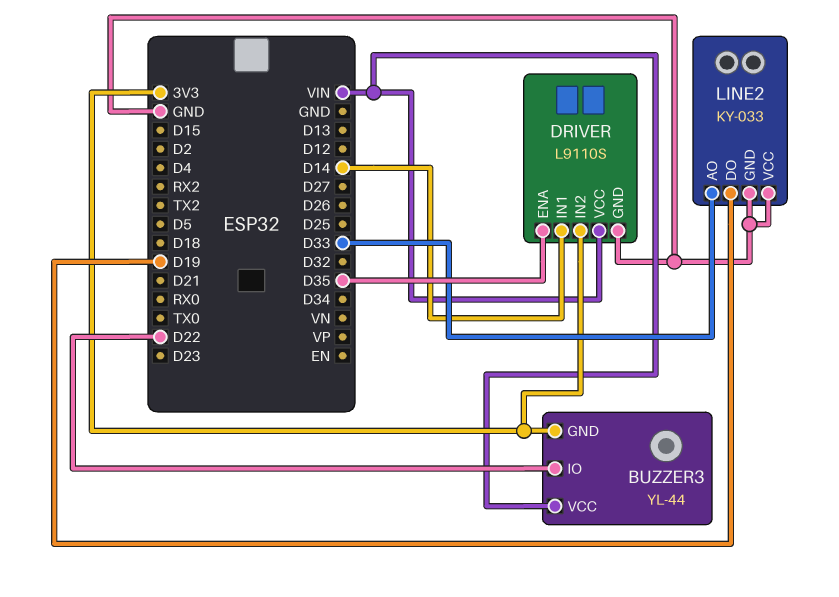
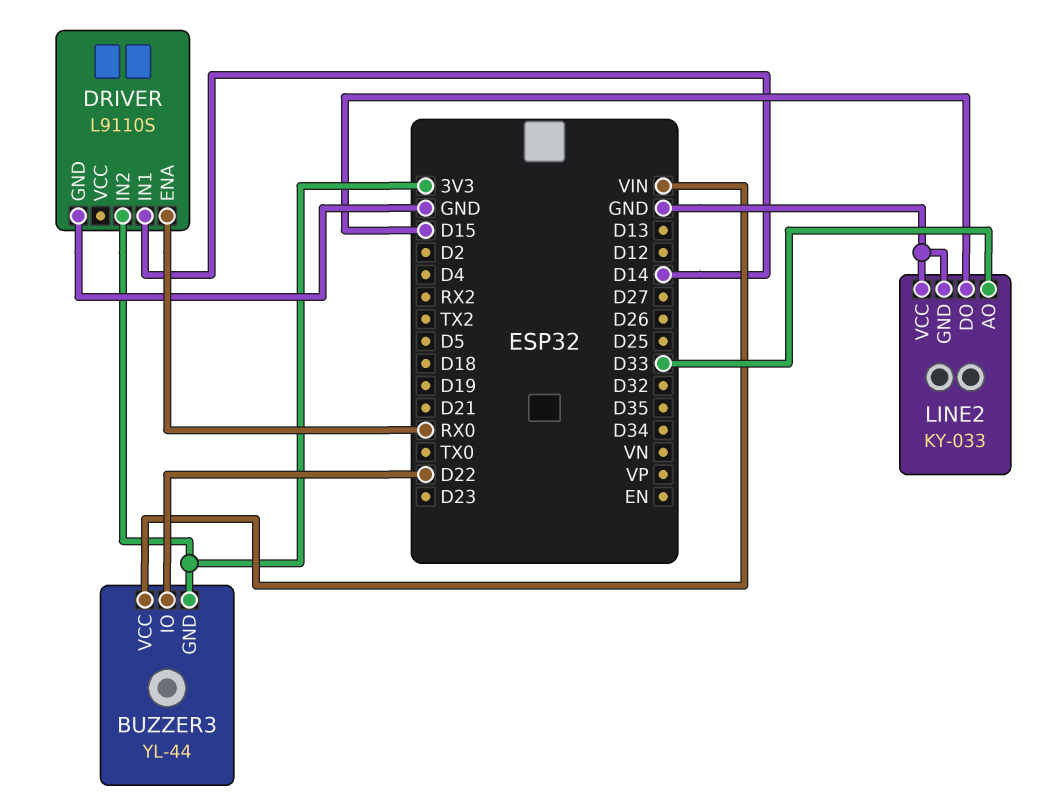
DRIVER pin ENA: D35 -> RX0
DRIVER pin VCC: VIN -> none
LINE2 pin DO: D19 -> D15

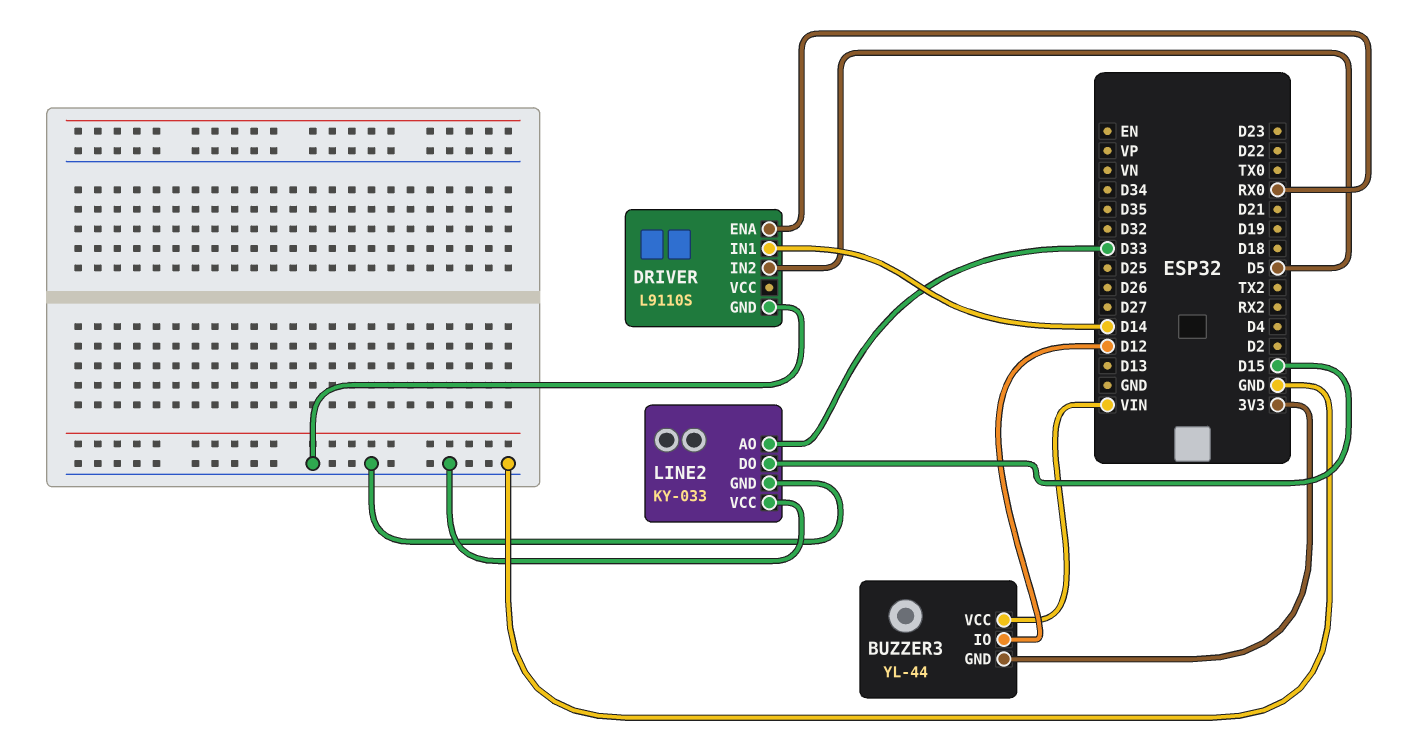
BUZZER3 pin IO: D22 -> D12
DRIVER pin IN2: 3V3 -> D5

